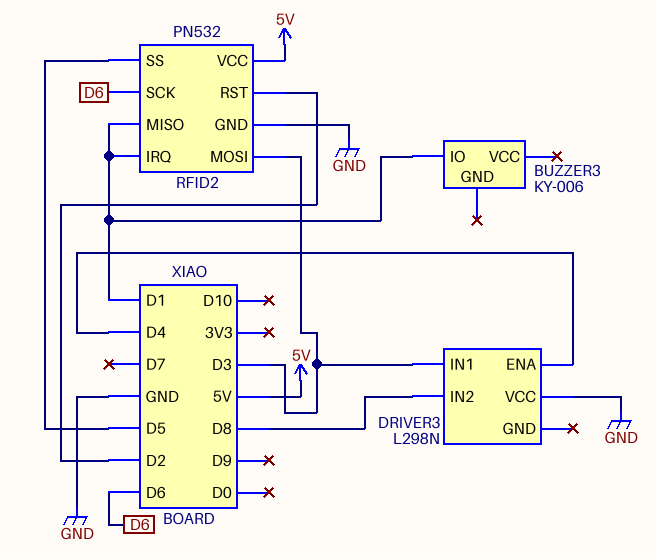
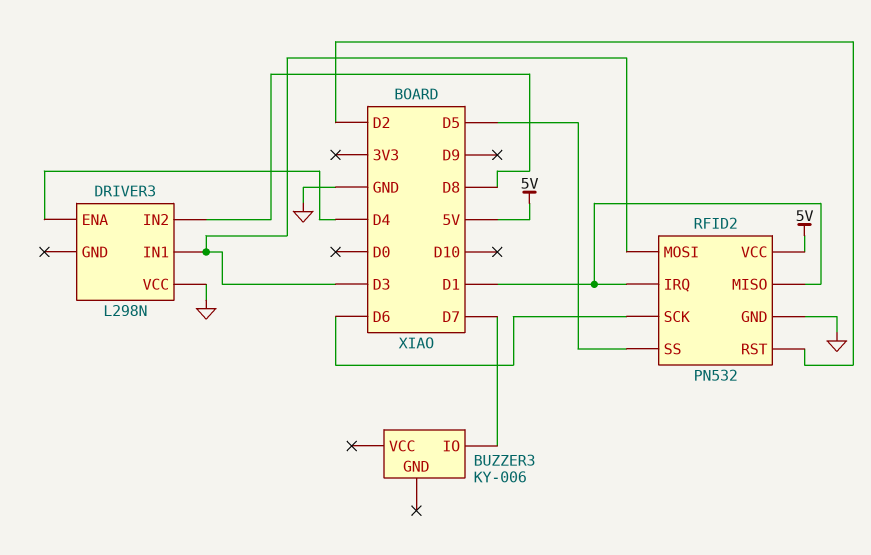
BUZZER3 pin IO: D1 -> D7

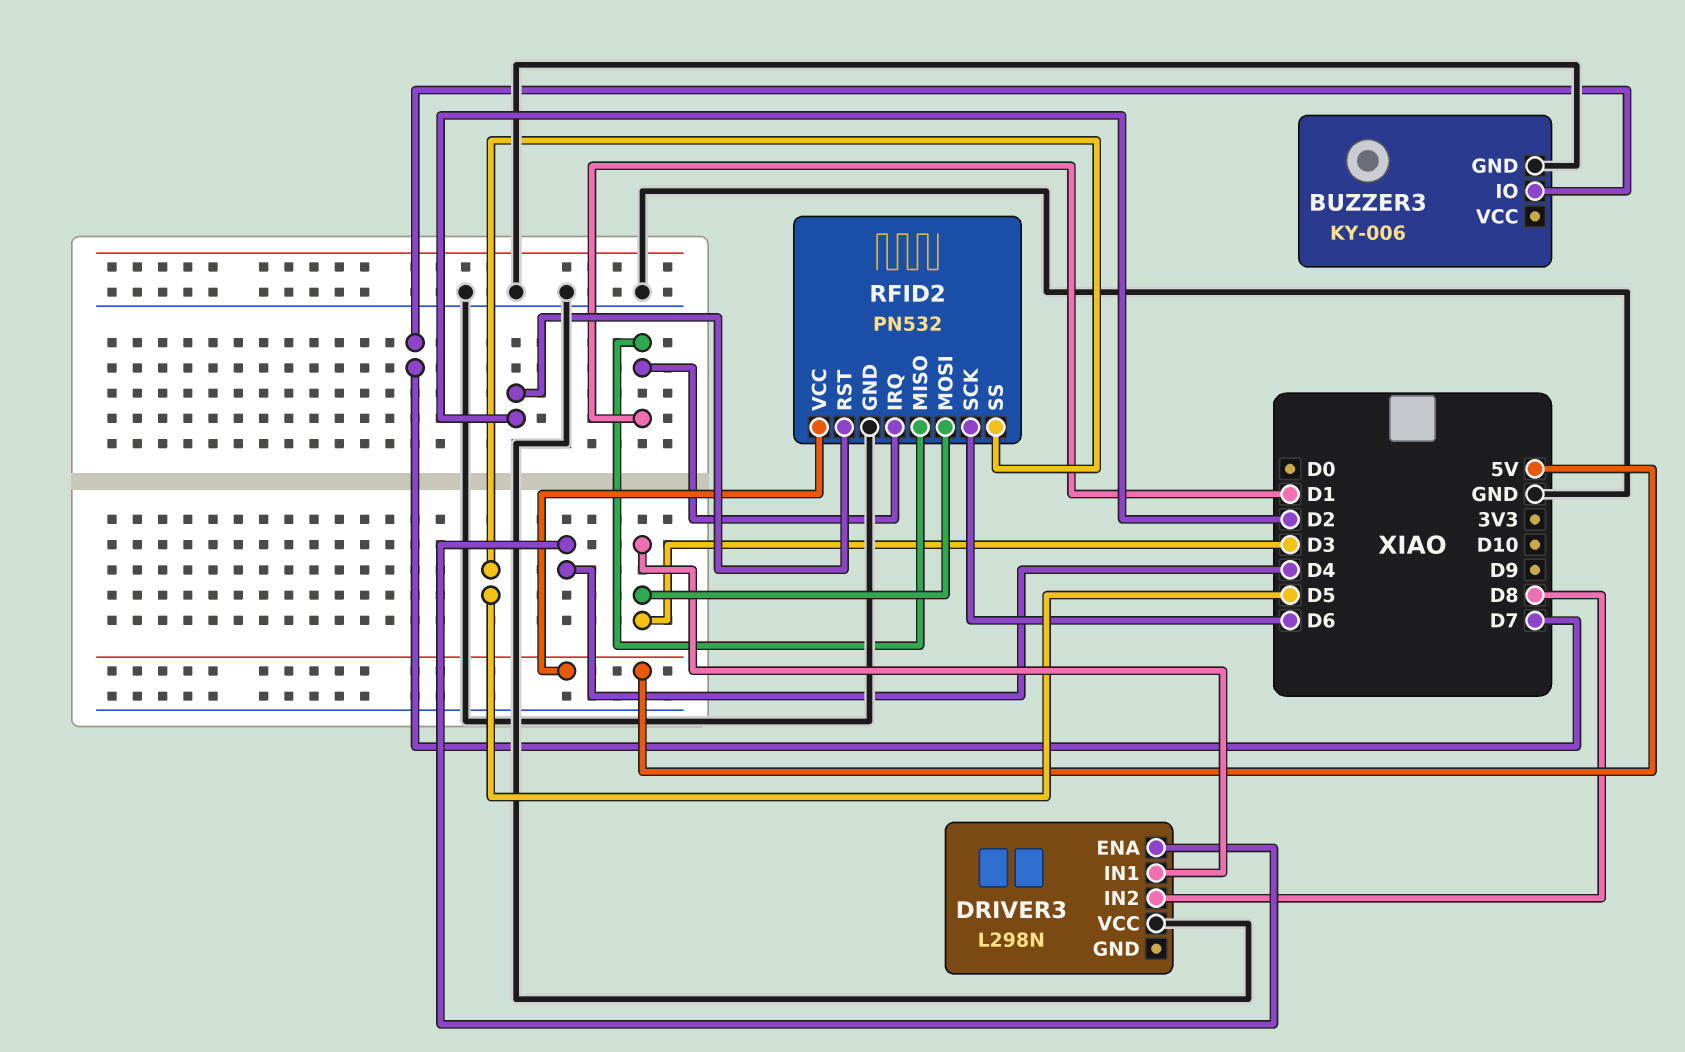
BUZZER3 pin GND: none -> GND

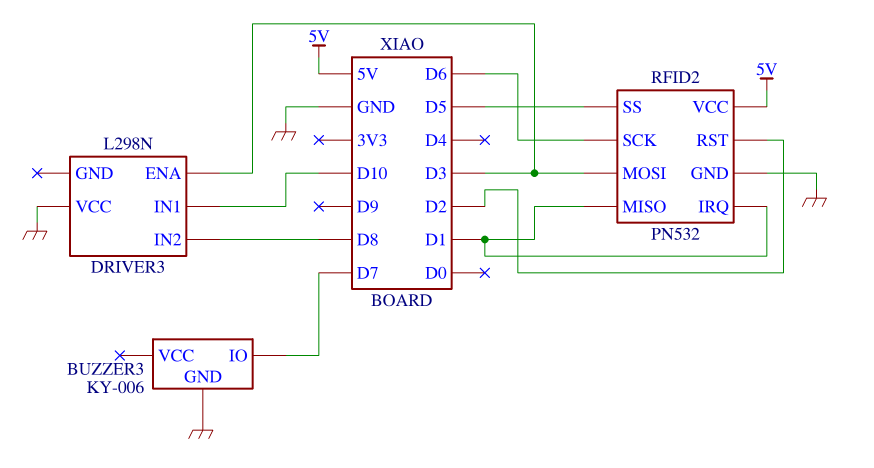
DRIVER3 pin ENA: D4 -> D3
DRIVER3 pin IN1: D3 -> D10

